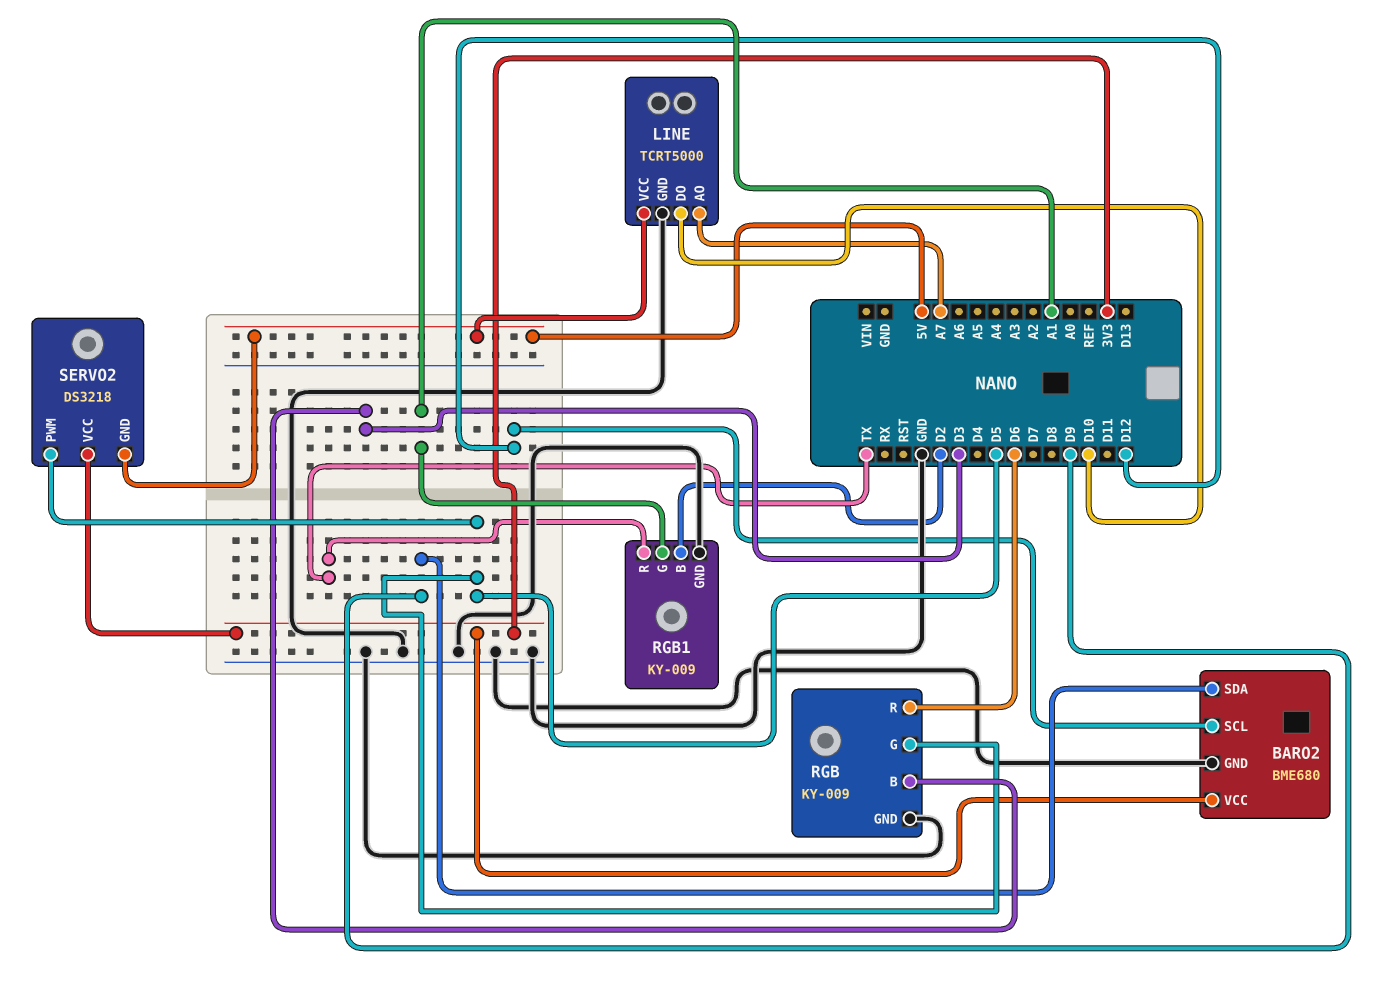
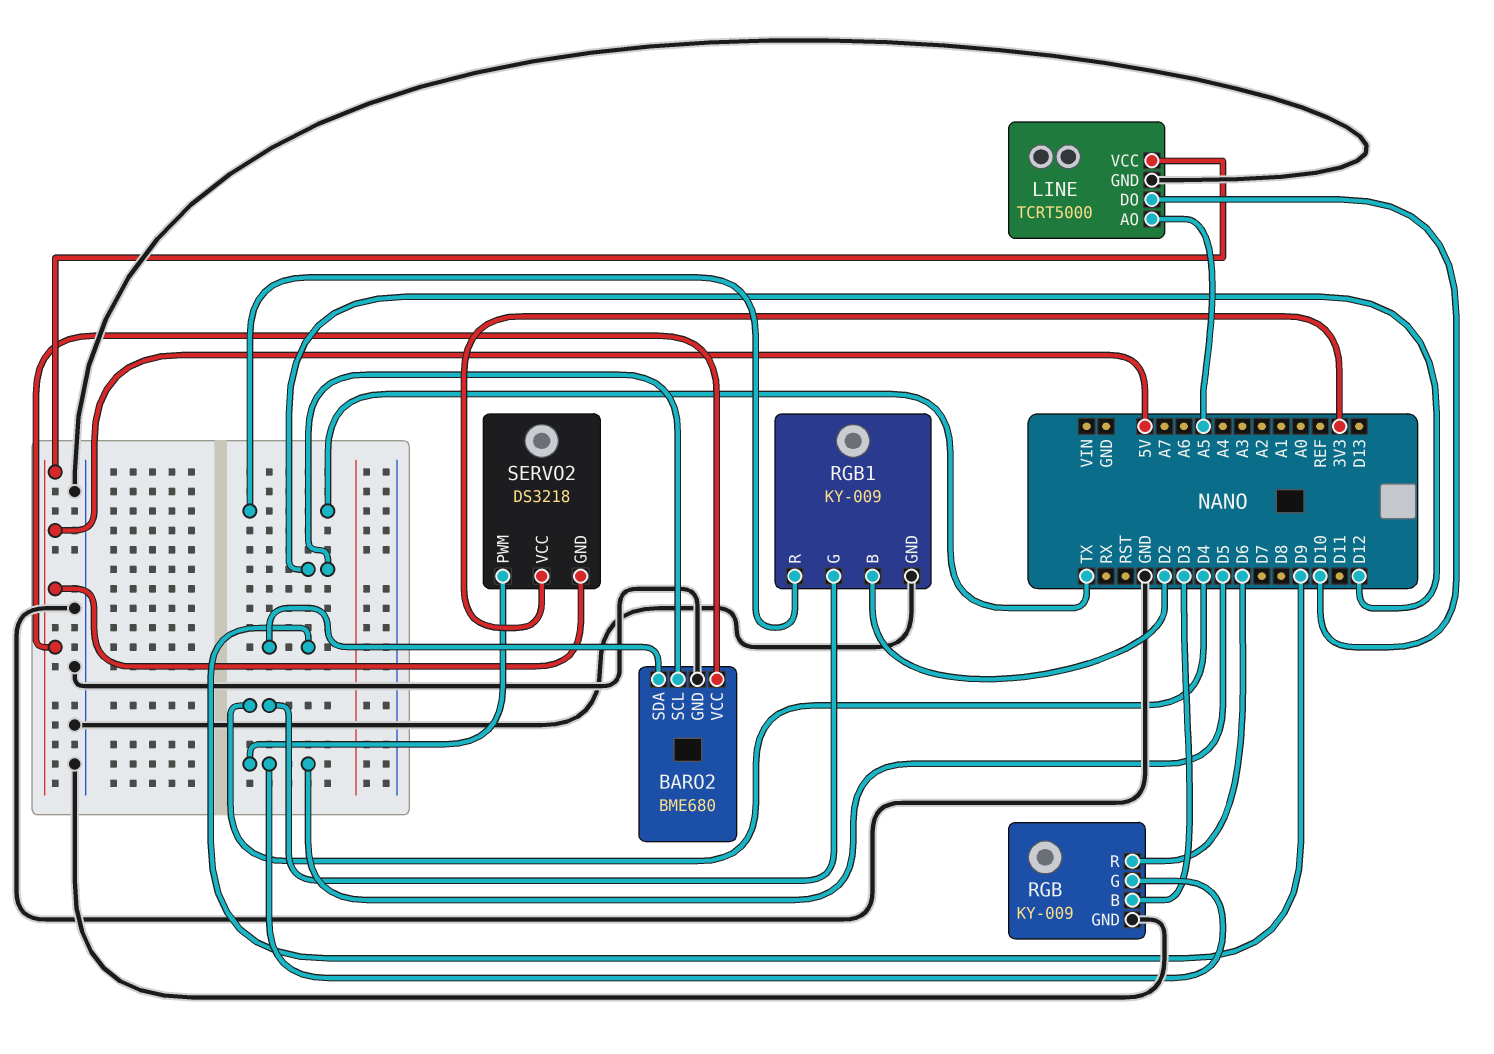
BARO2 pin VCC: 3V3 -> 5V
LINE pin AO: A7 -> A5
RGB1 pin G: A1 -> D4

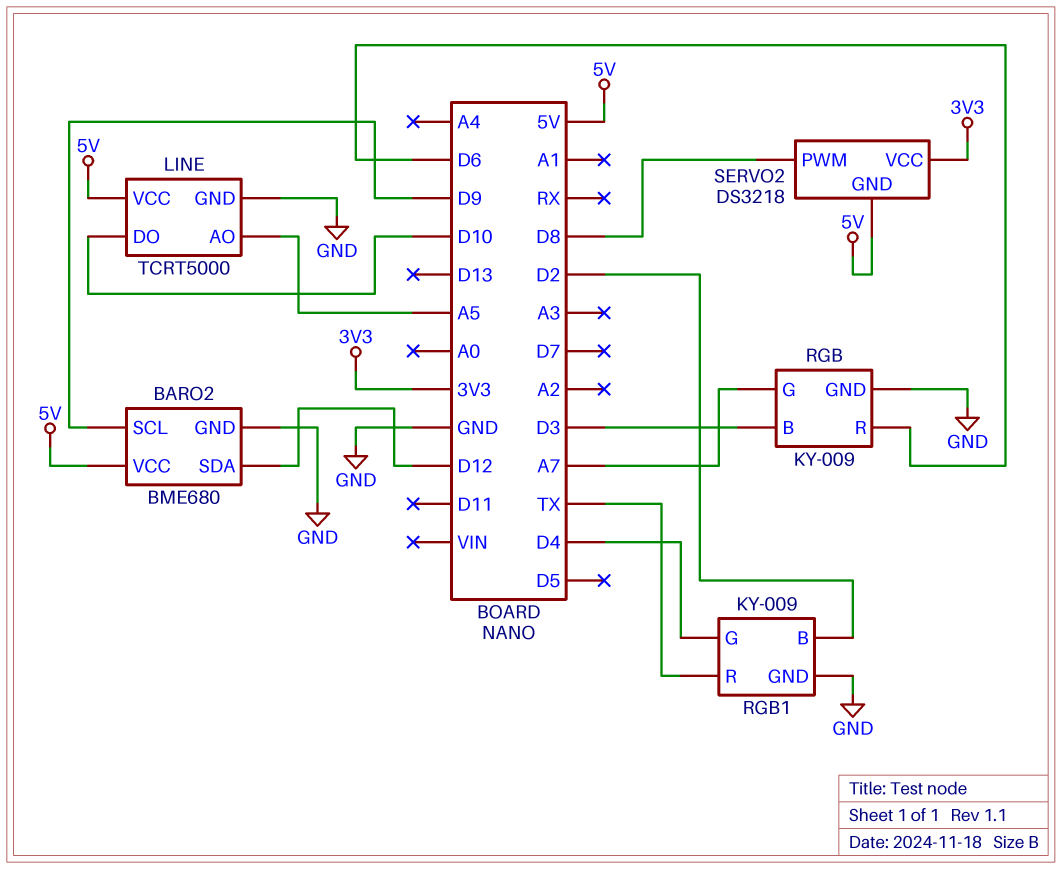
BARO2 pin SCL: D12 -> D9
BARO2 pin SDA: D9 -> D12
RGB pin G: D5 -> A7
SERVO2 pin PWM: D5 -> D8

